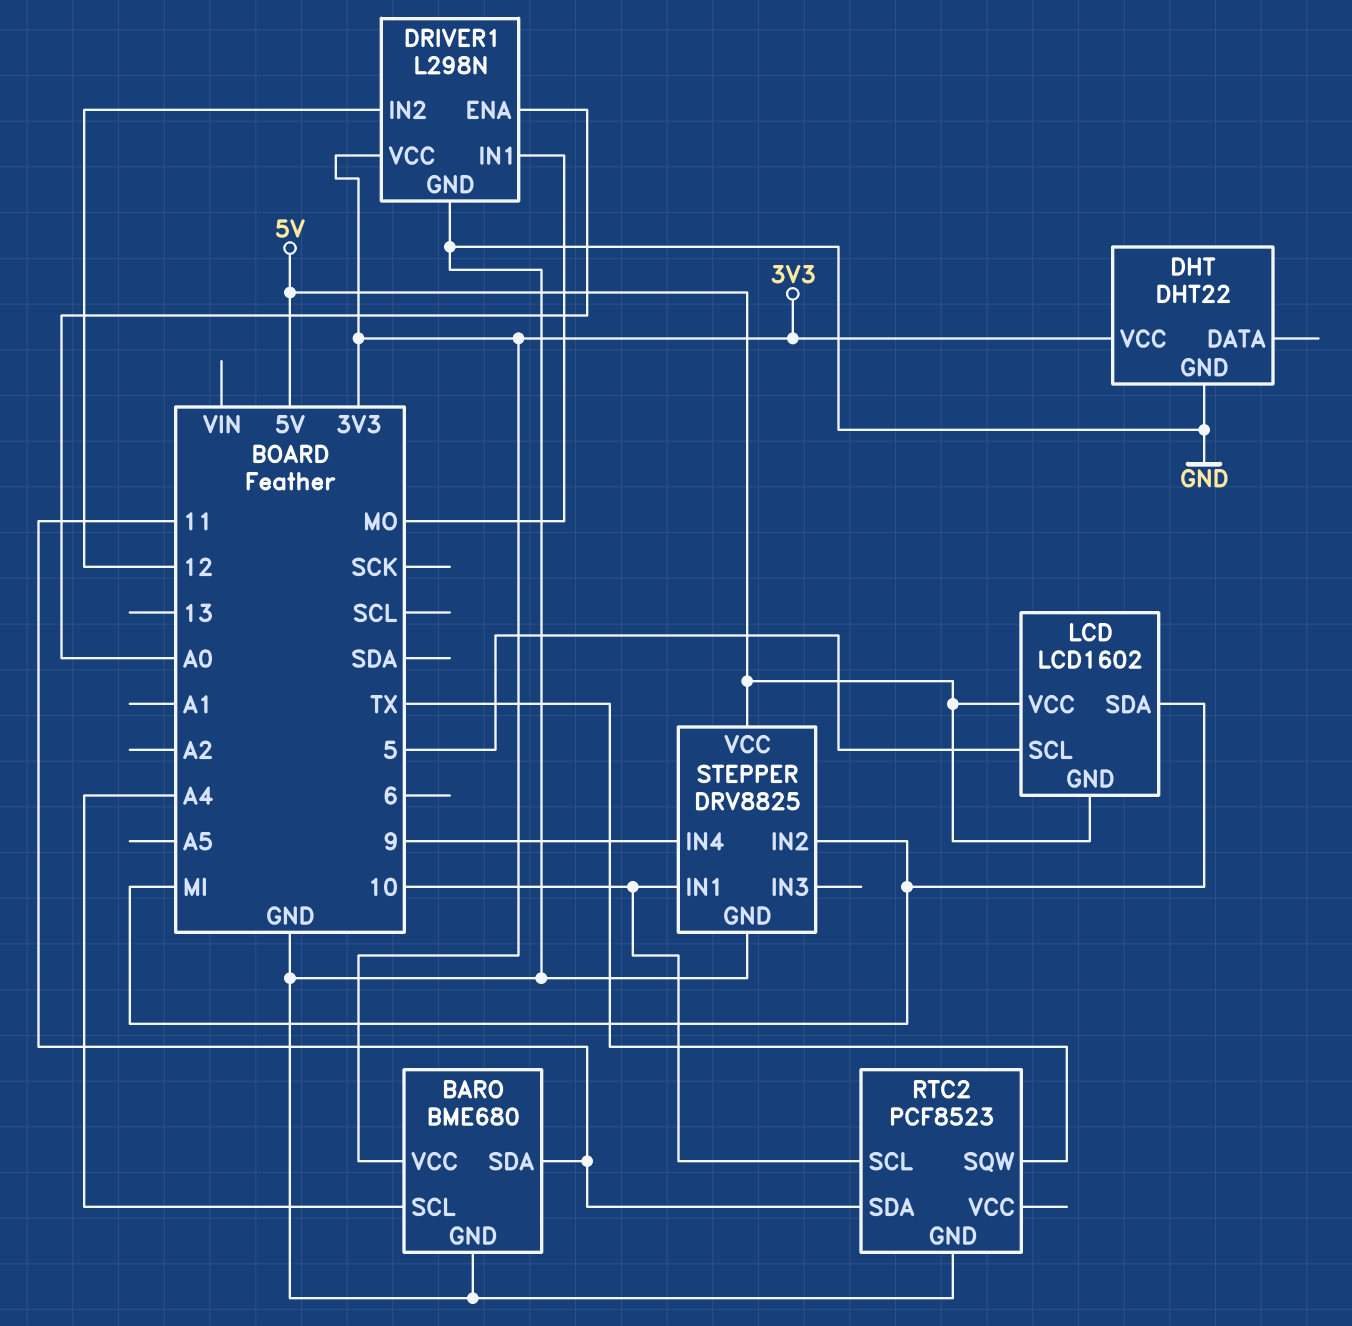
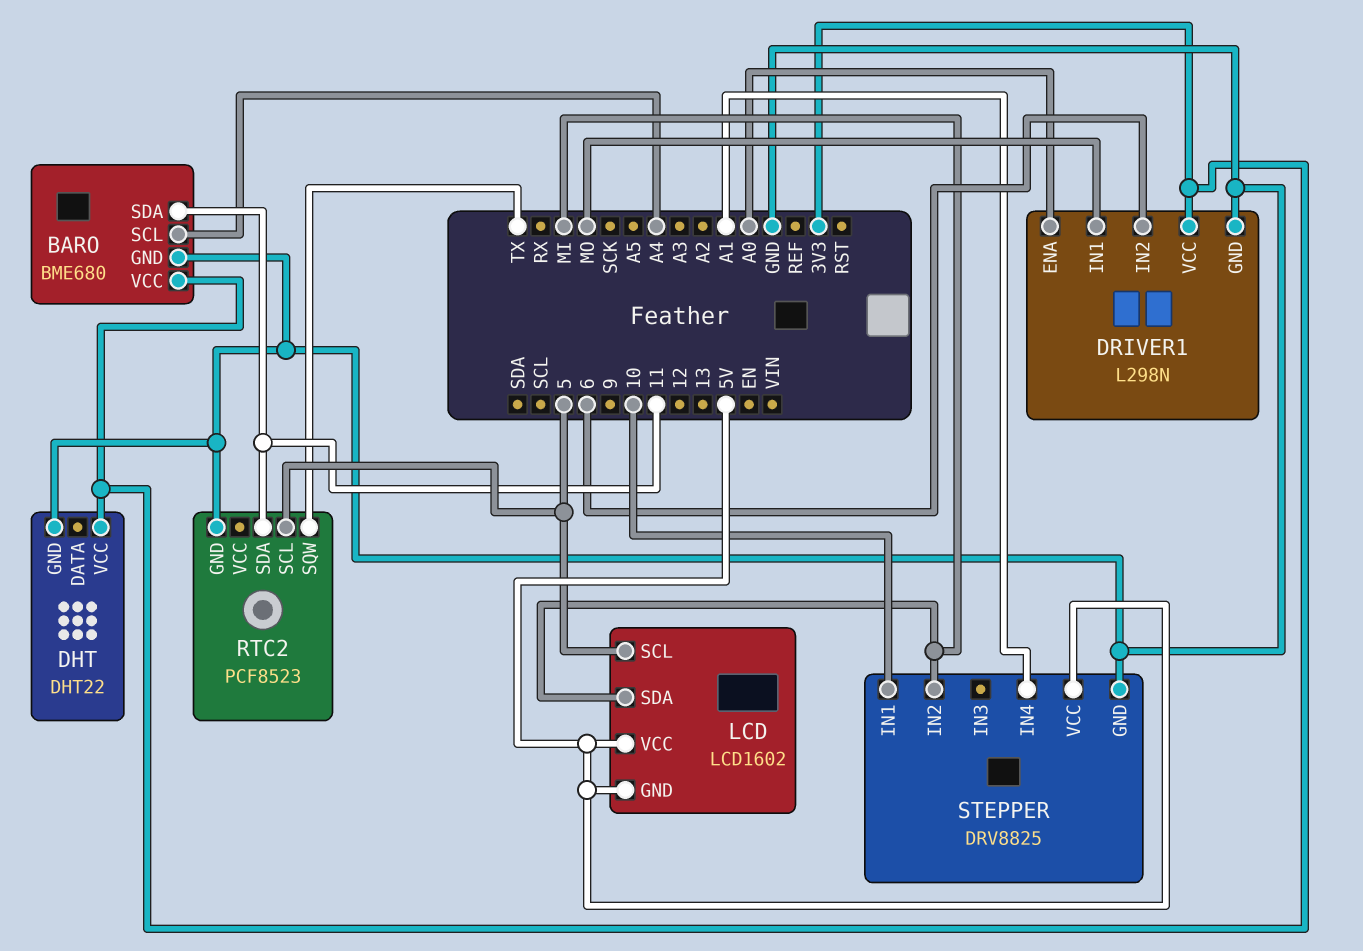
DRIVER1 pin IN2: 12 -> 6
RTC2 pin SCL: 10 -> 5
STEPPER pin IN4: 9 -> A1

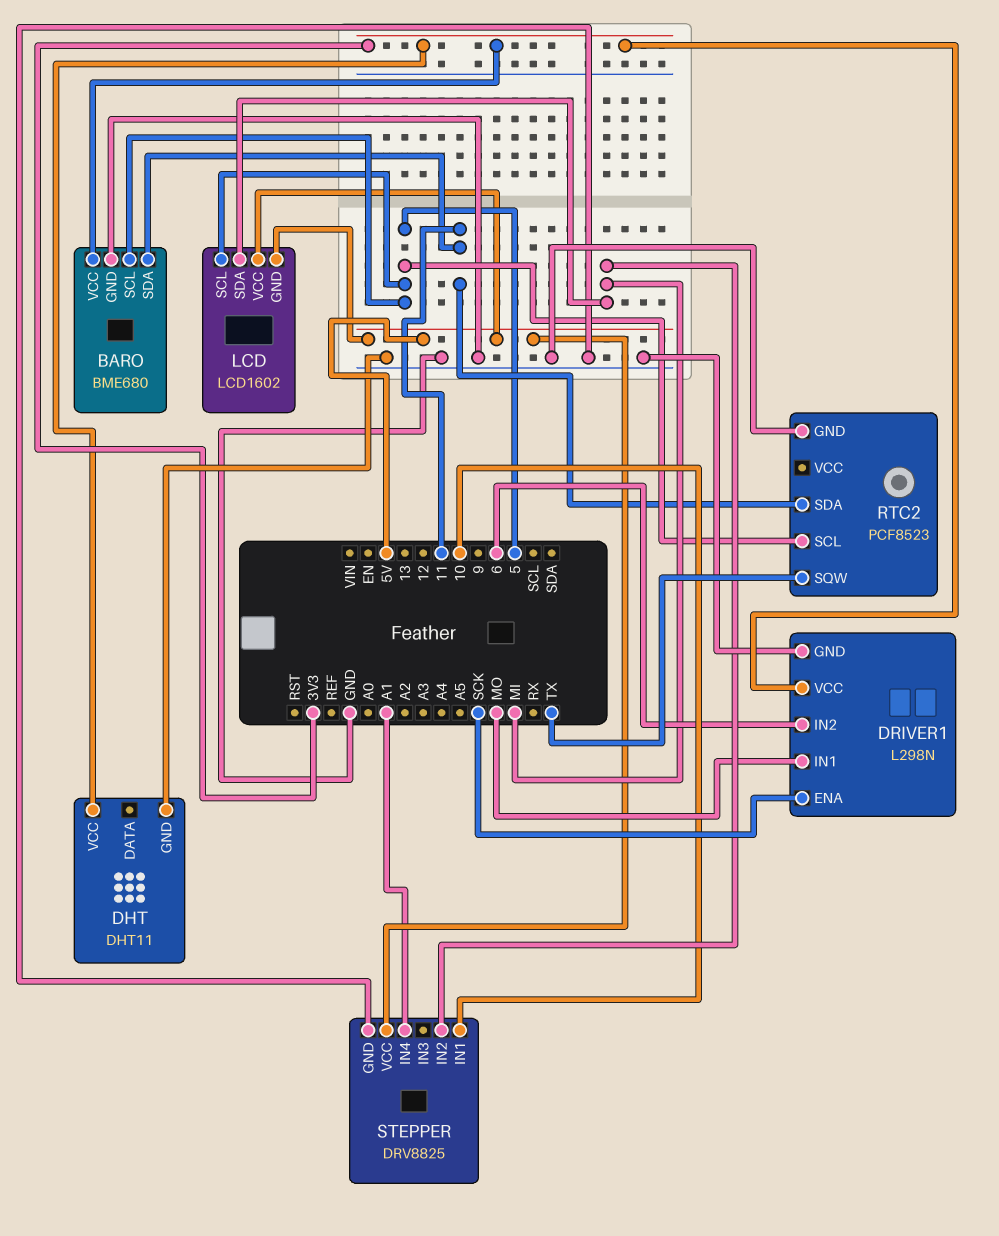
BARO pin SCL: A4 -> 5
DHT: DHT22 -> DHT11
DRIVER1 pin ENA: A0 -> SCK

